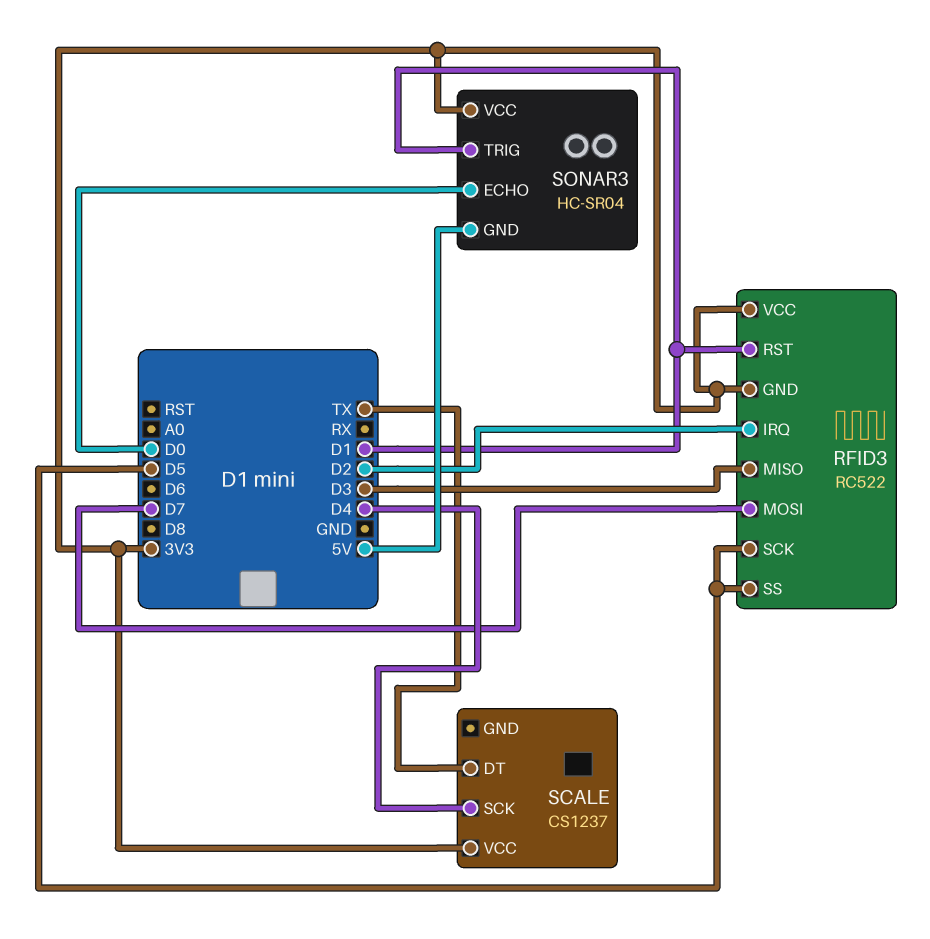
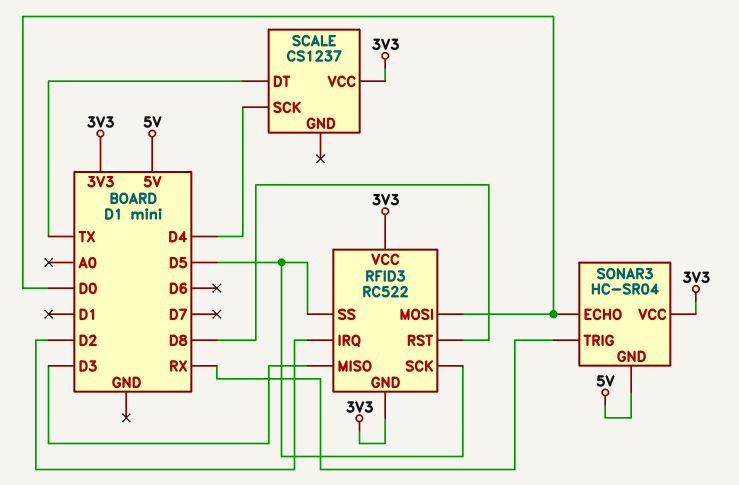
RFID3 pin MOSI: D7 -> D0
RFID3 pin RST: D1 -> D8
SONAR3 pin TRIG: D1 -> RX

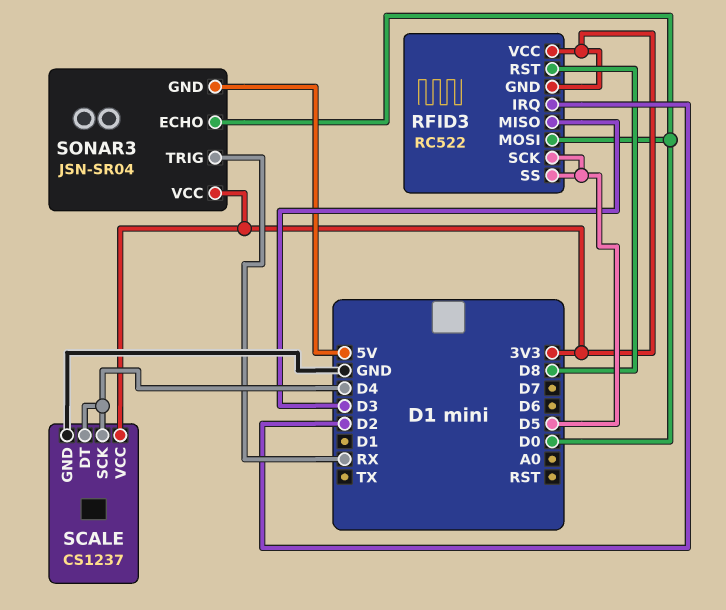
SCALE pin DT: TX -> D4
SCALE pin GND: none -> GND
SONAR3: HC-SR04 -> JSN-SR04

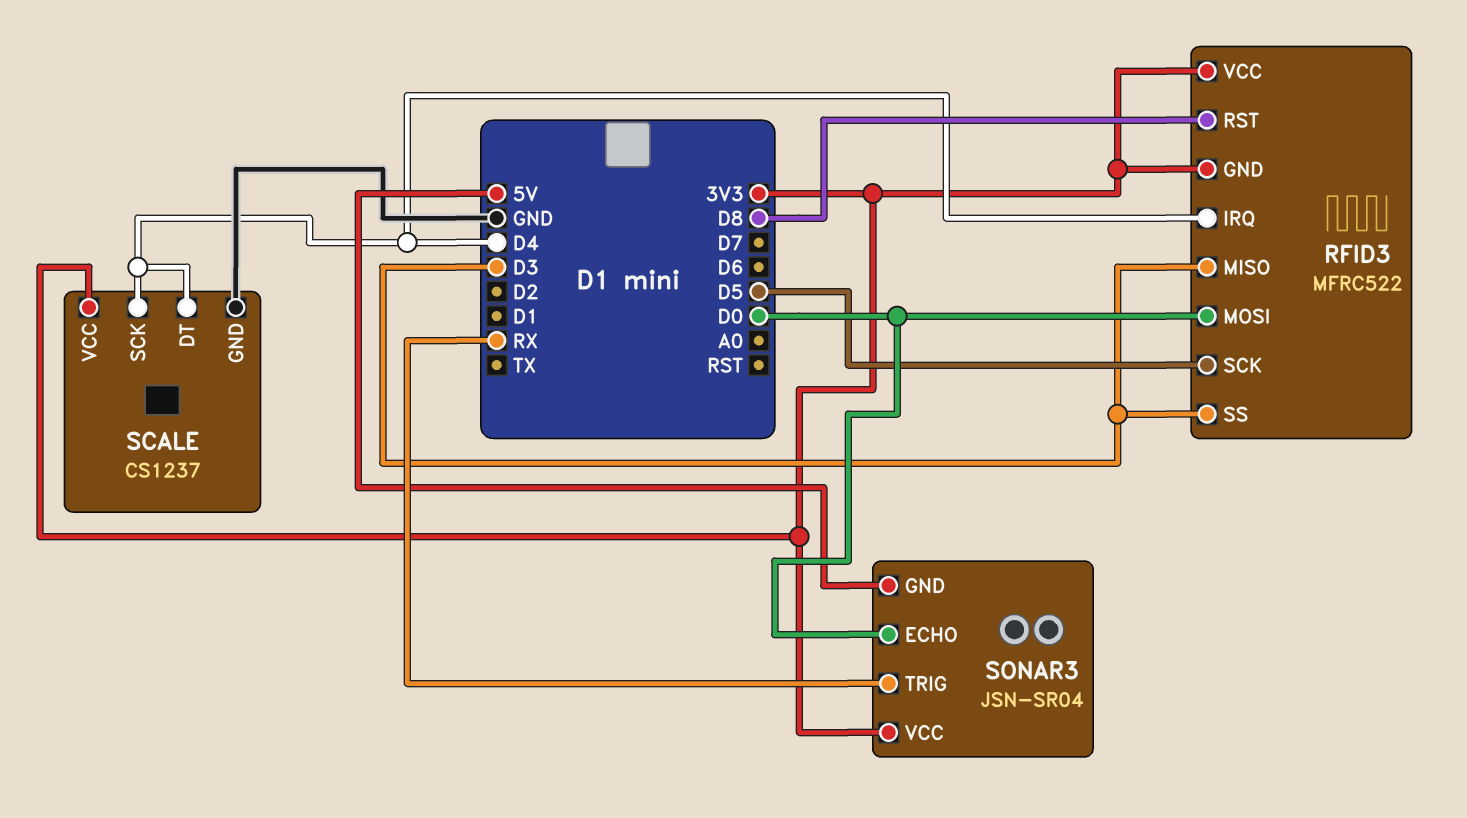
RFID3: RC522 -> MFRC522
RFID3 pin IRQ: D2 -> D4
RFID3 pin SS: D5 -> D3

